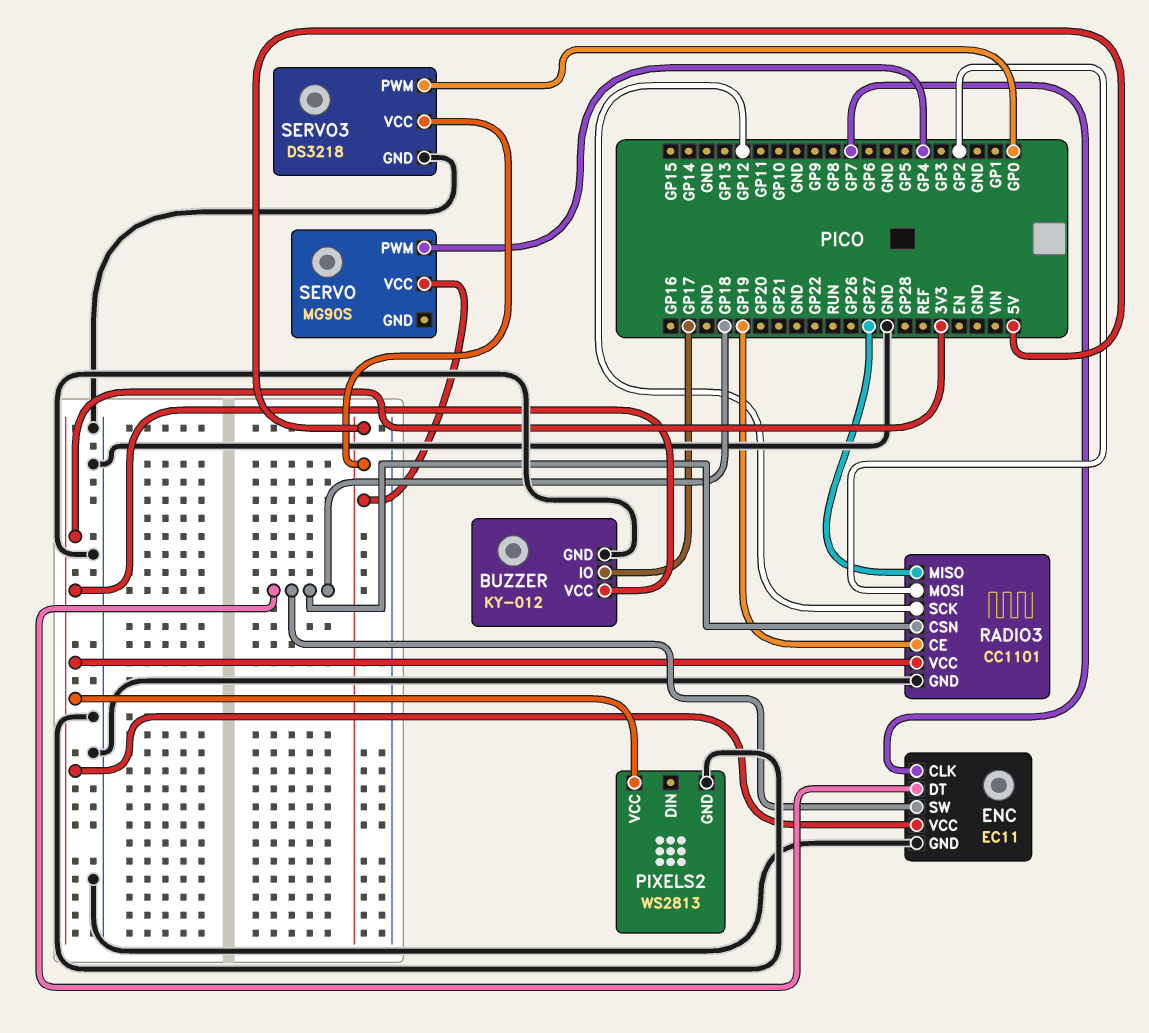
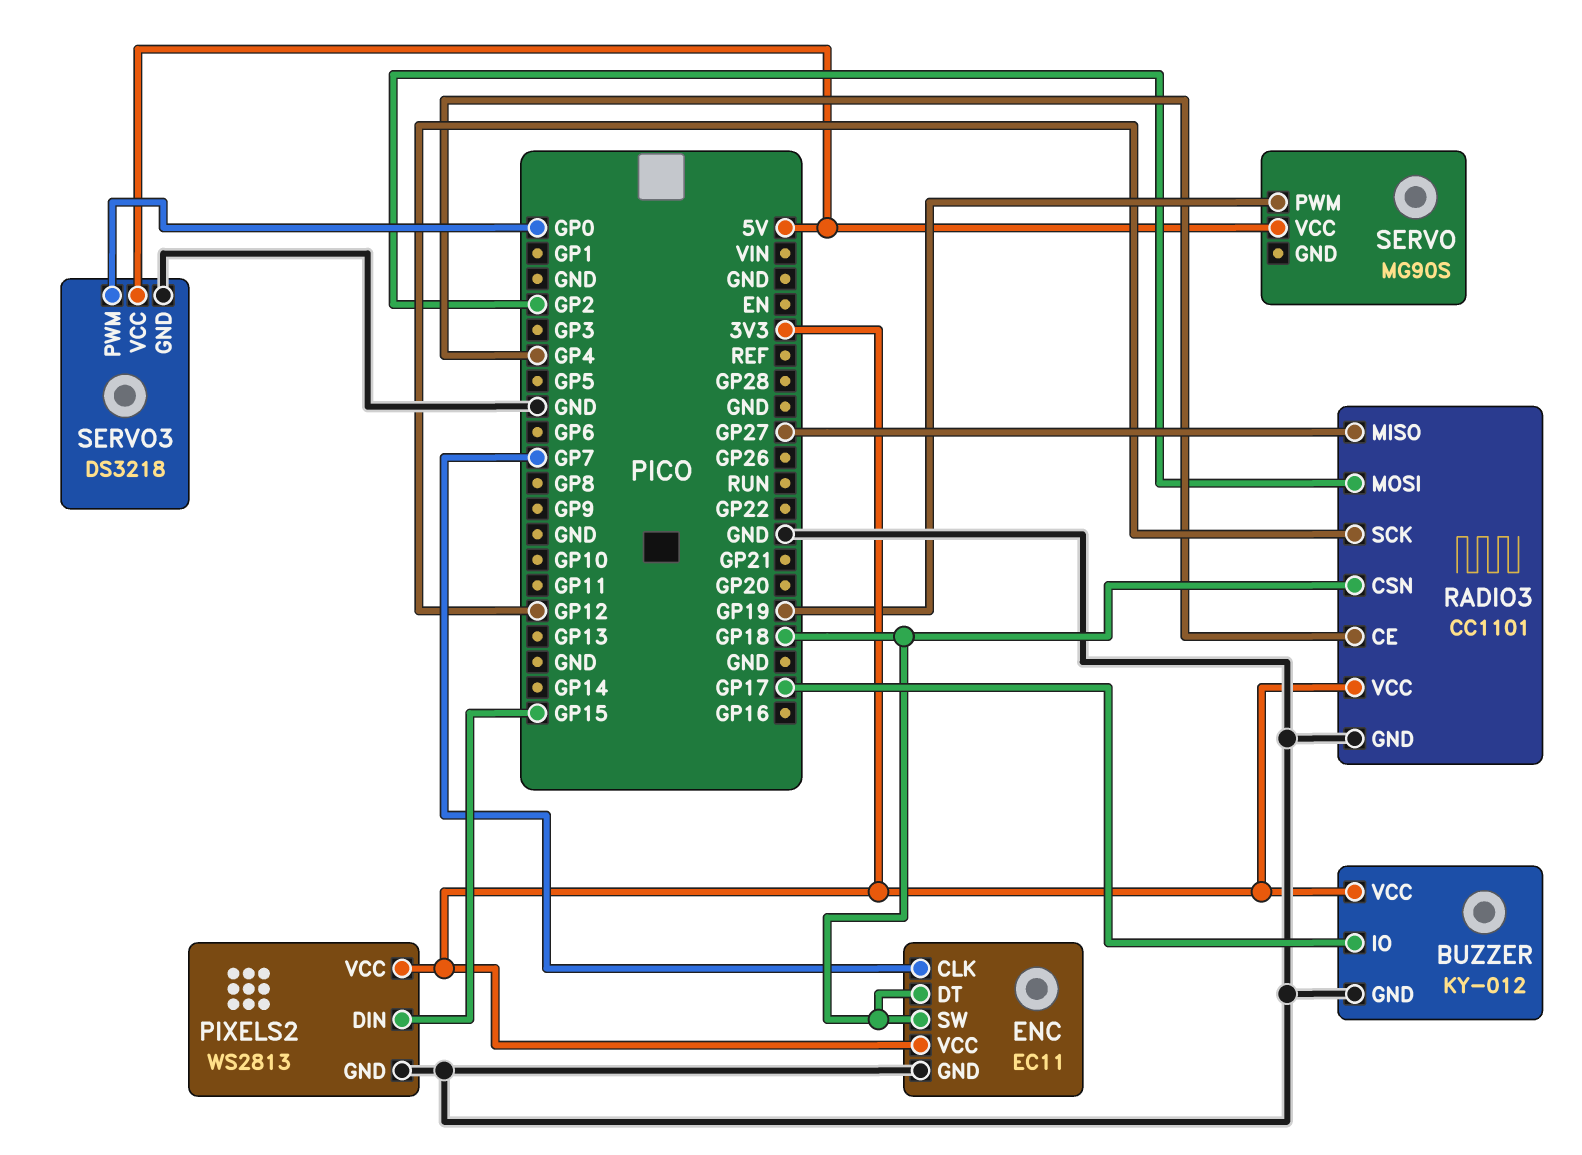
PIXELS2 pin DIN: none -> GP15
RADIO3 pin CE: GP19 -> GP4
SERVO pin PWM: GP4 -> GP19

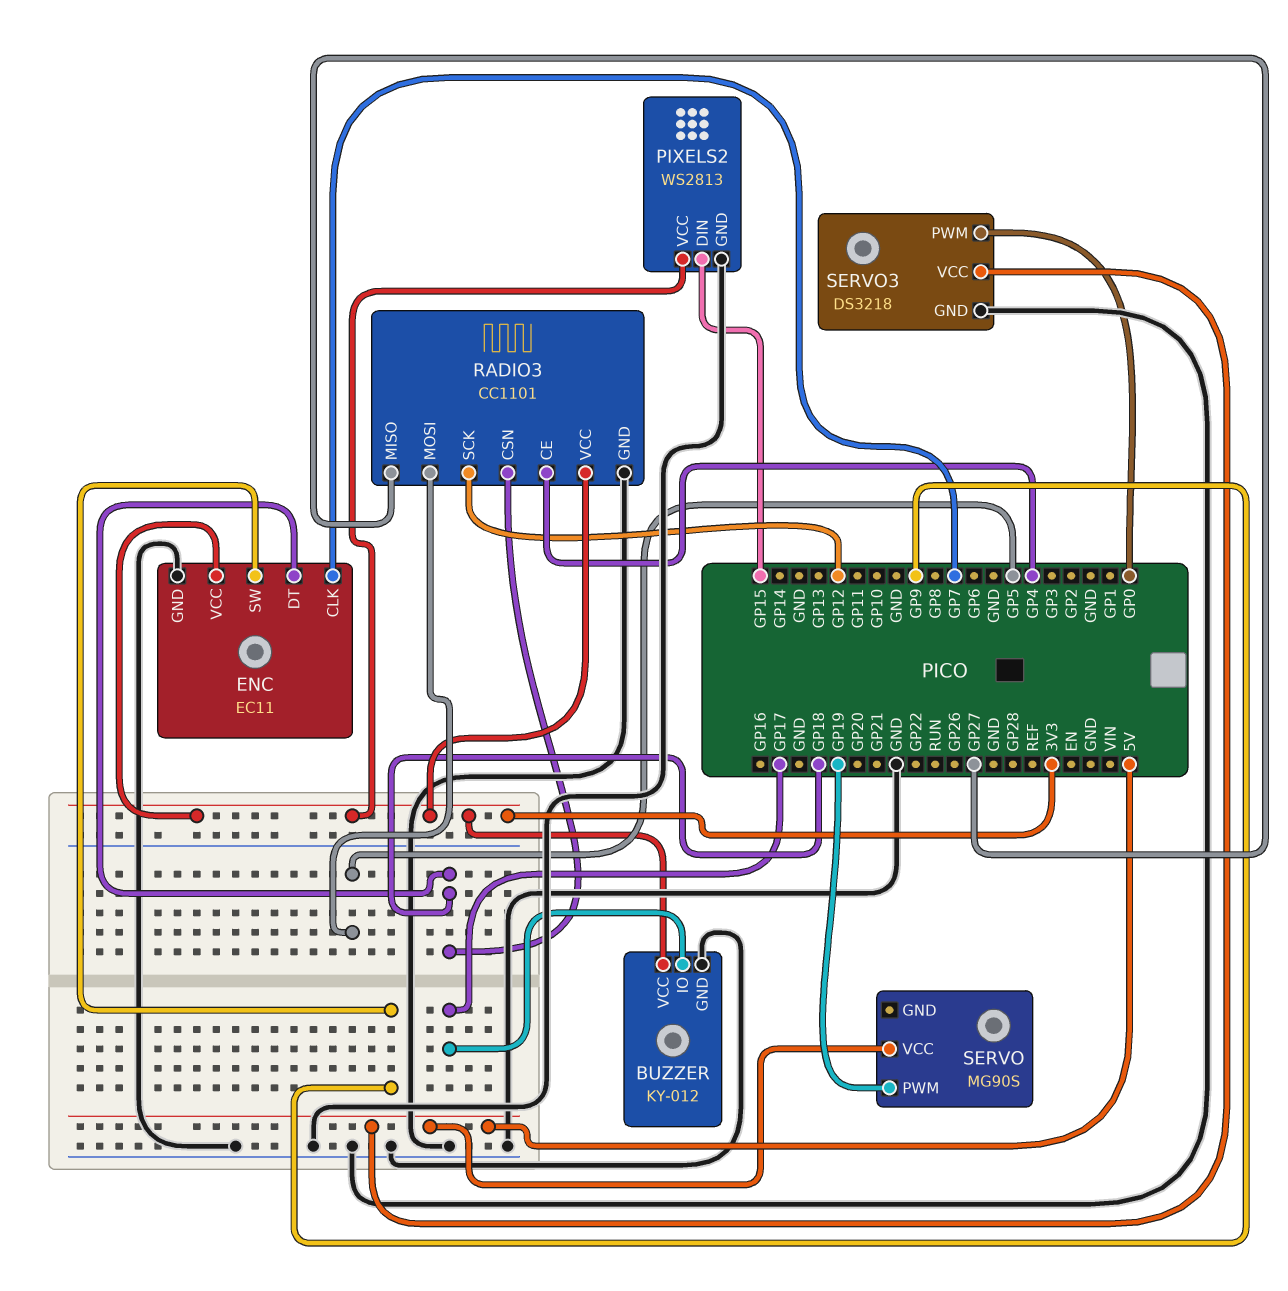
ENC pin SW: GP18 -> GP9
RADIO3 pin MOSI: GP2 -> GP5

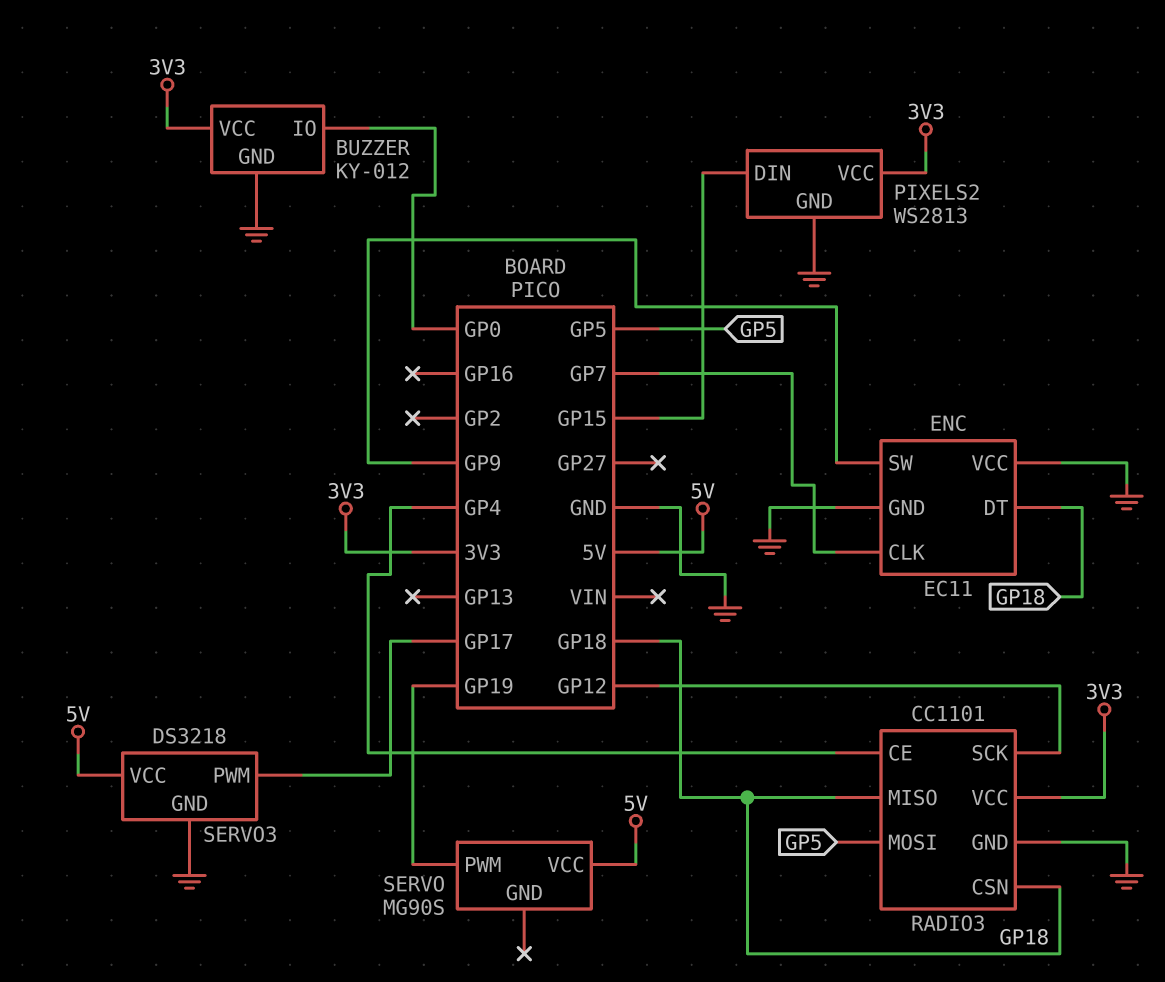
BUZZER pin IO: GP17 -> GP0
ENC pin VCC: 3V3 -> GND
RADIO3 pin MISO: GP27 -> GP18
SERVO3 pin PWM: GP0 -> GP17

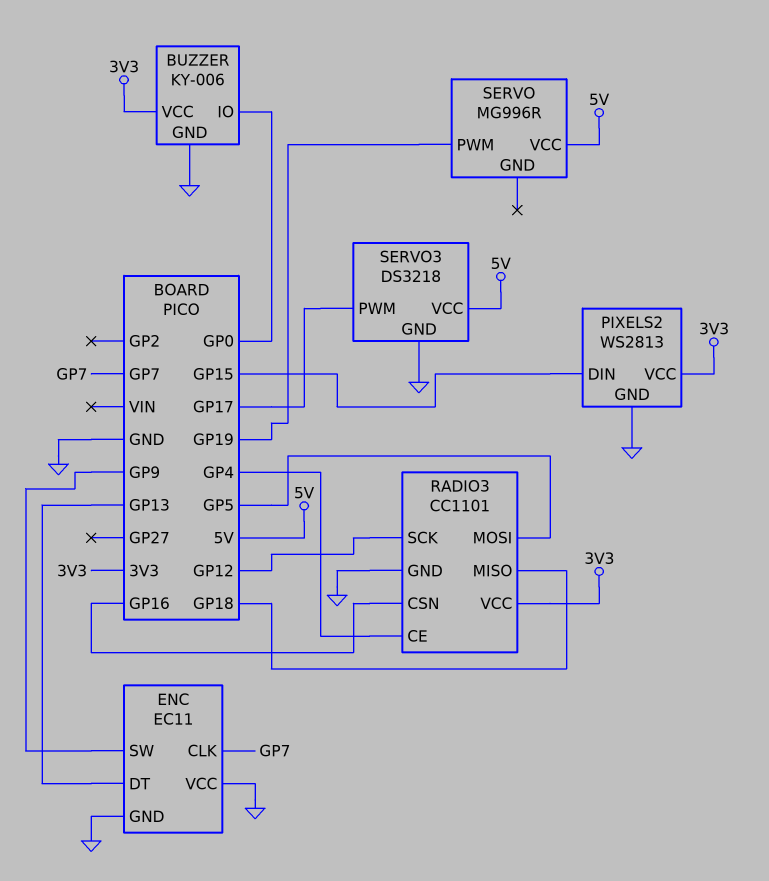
BUZZER: KY-012 -> KY-006
ENC pin DT: GP18 -> GP13
RADIO3 pin CSN: GP18 -> GP16
SERVO: MG90S -> MG996R

